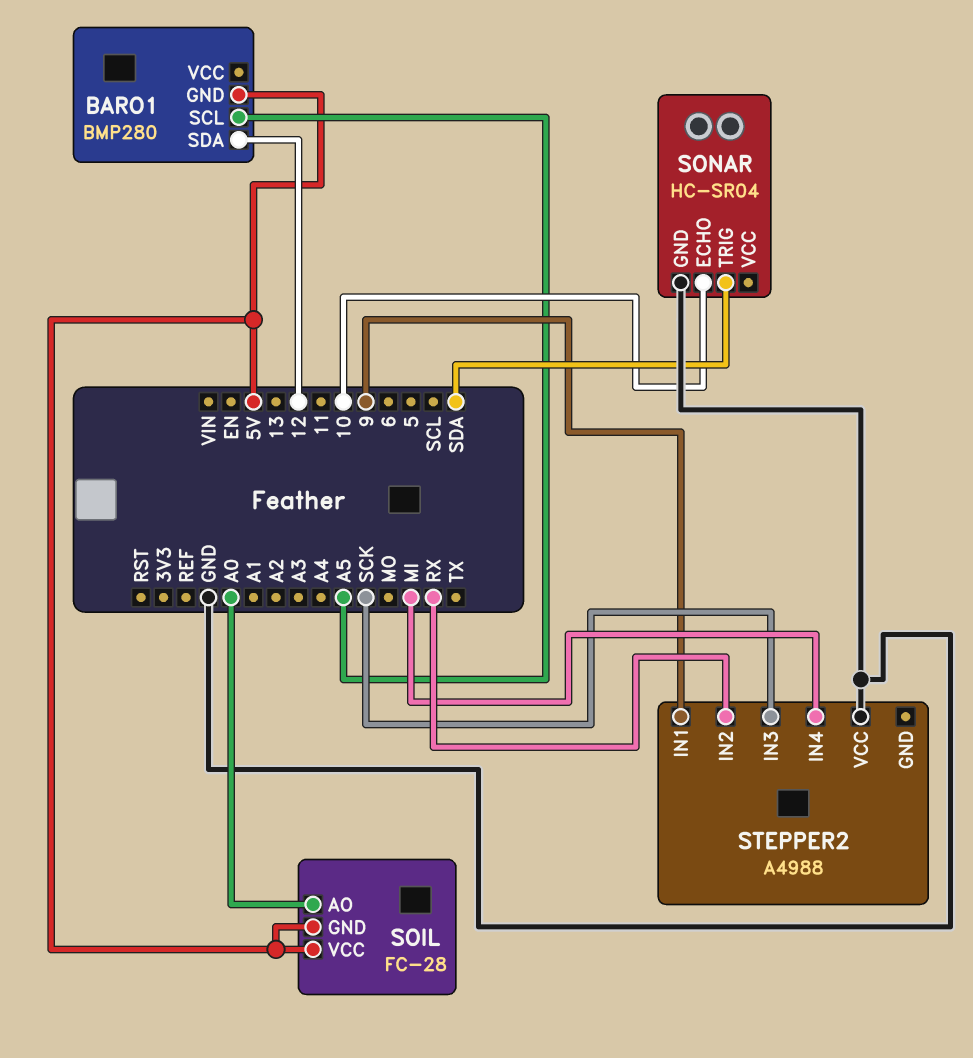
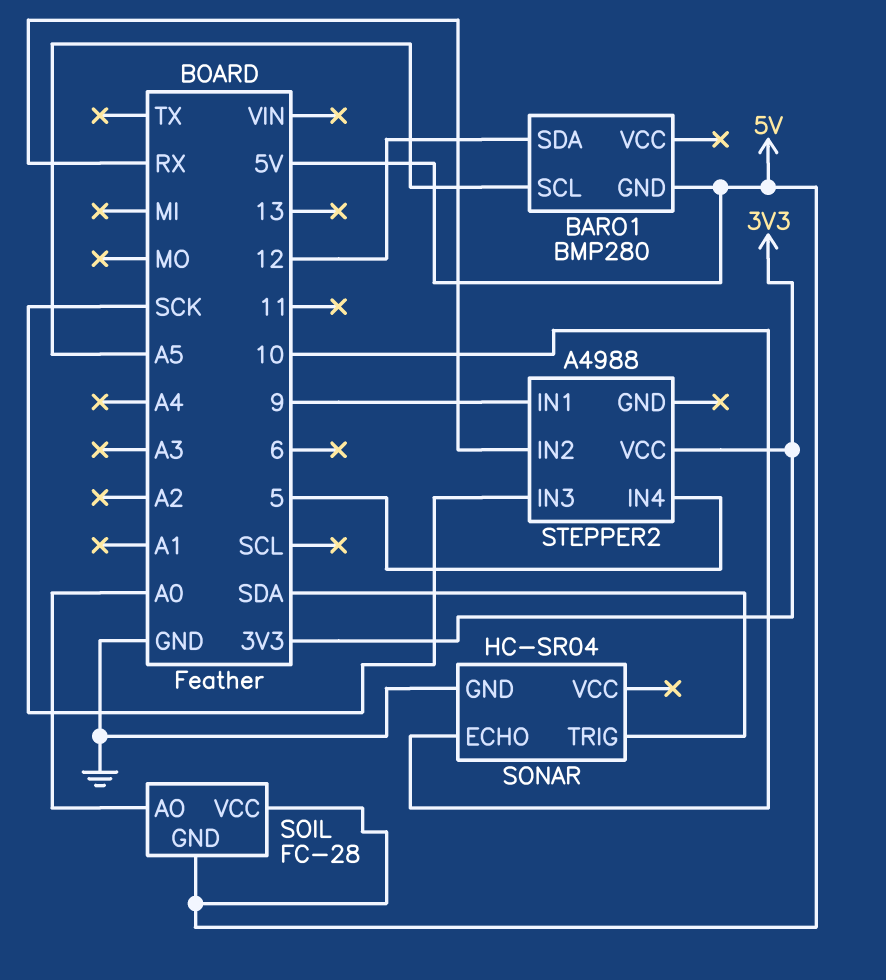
STEPPER2 pin IN4: MI -> 5
STEPPER2 pin VCC: GND -> 3V3

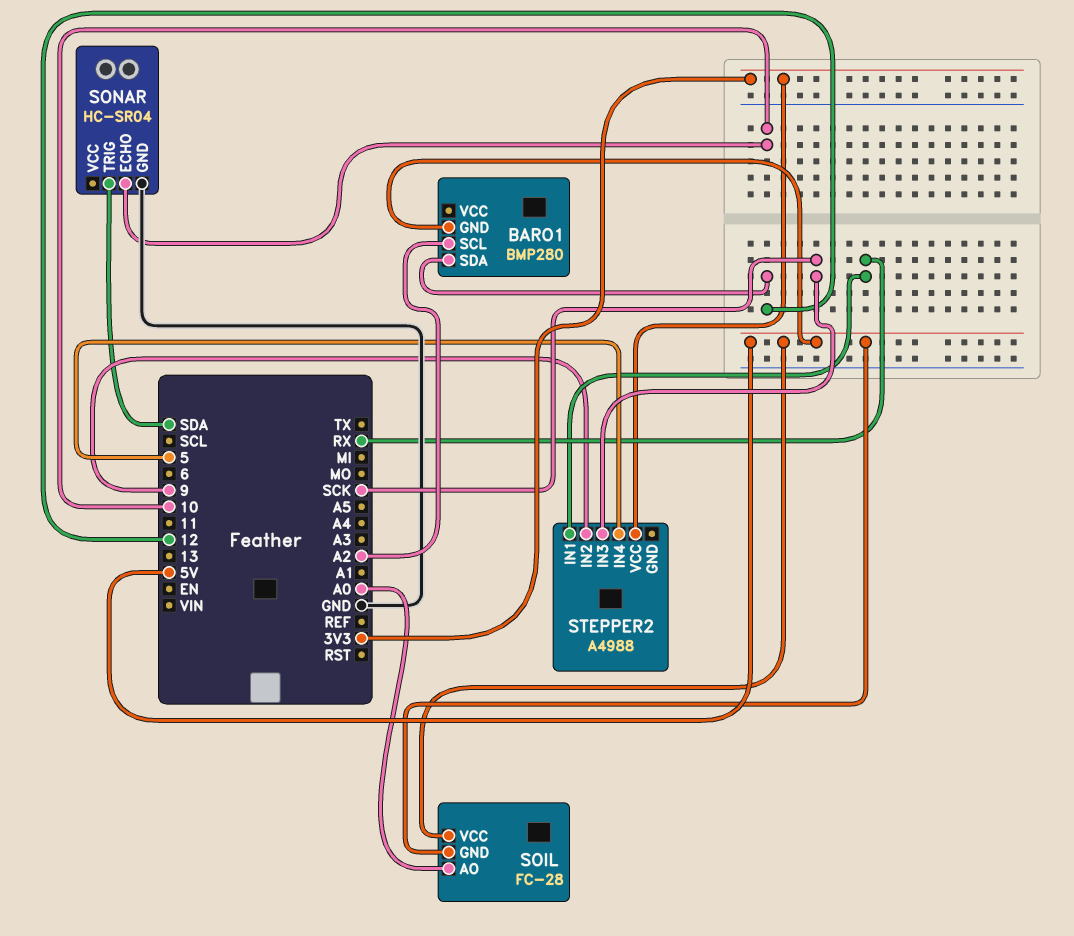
BARO1 pin SCL: A5 -> A2
STEPPER2 pin IN1: 9 -> RX
STEPPER2 pin IN2: RX -> 9

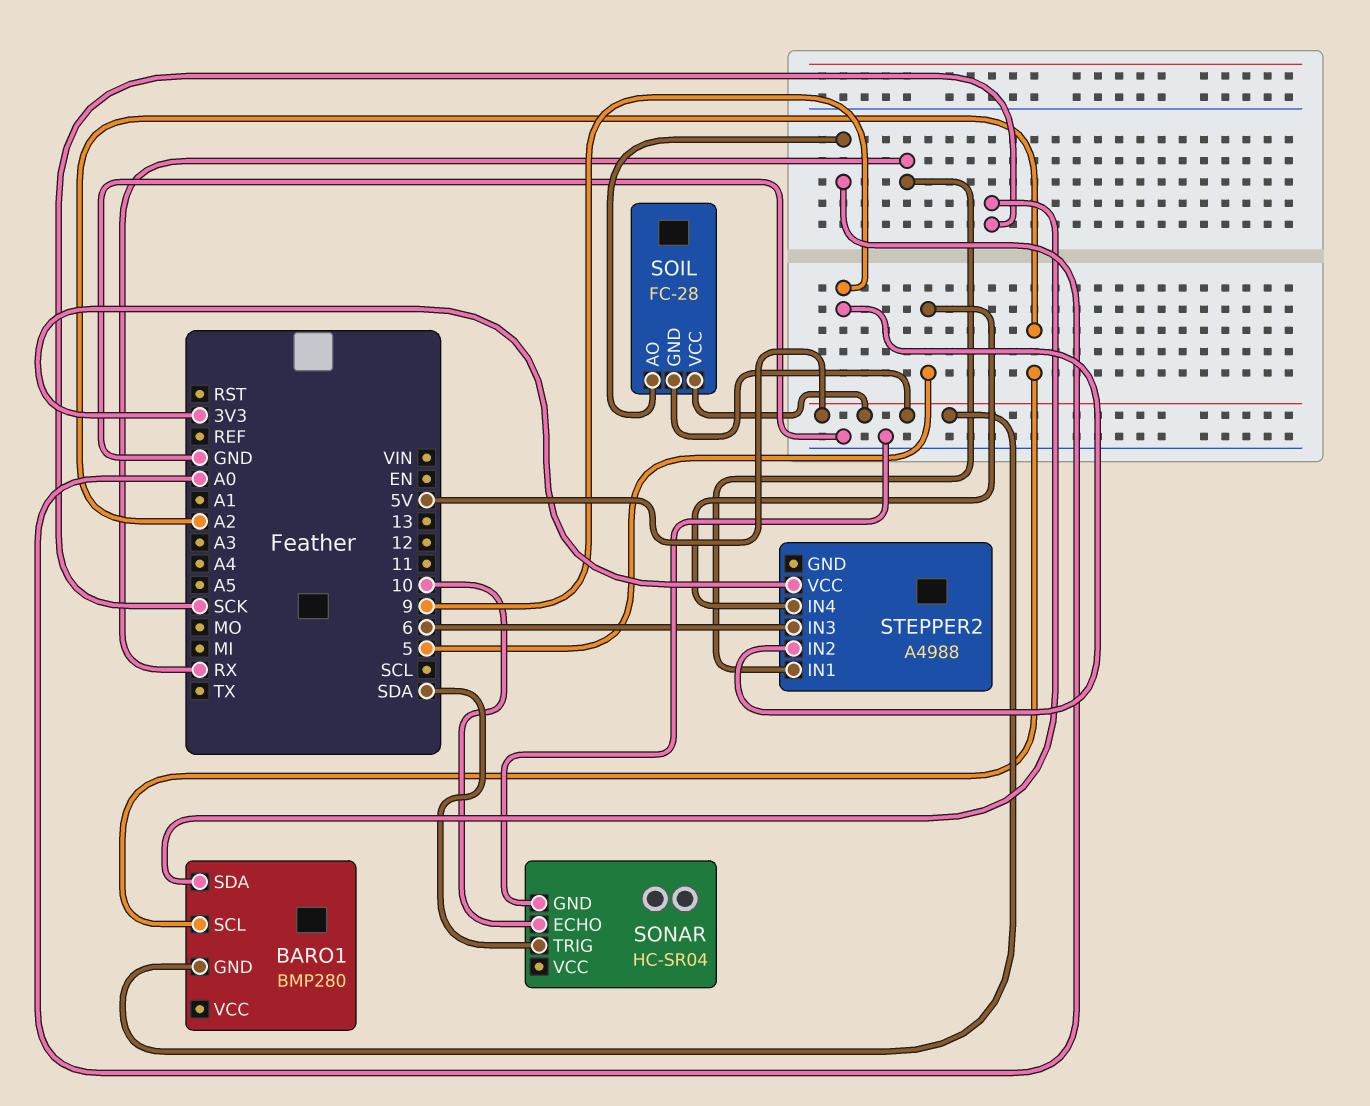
BARO1 pin SDA: 12 -> SCK
STEPPER2 pin IN3: SCK -> 6

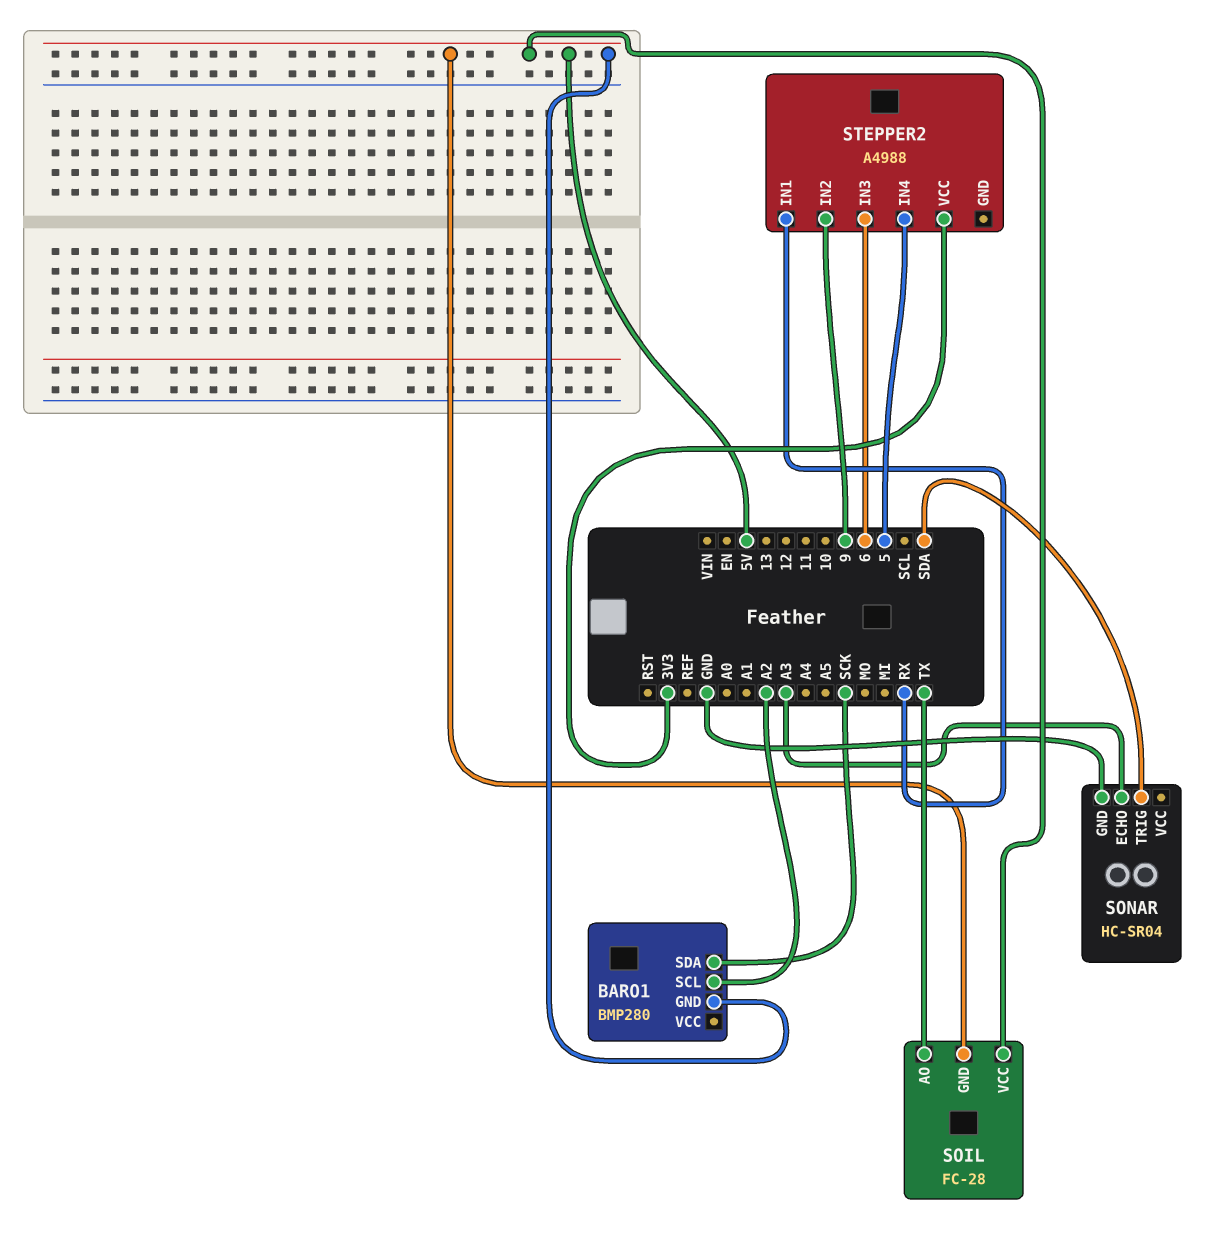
SOIL pin AO: A0 -> TX
SONAR pin ECHO: 10 -> A3

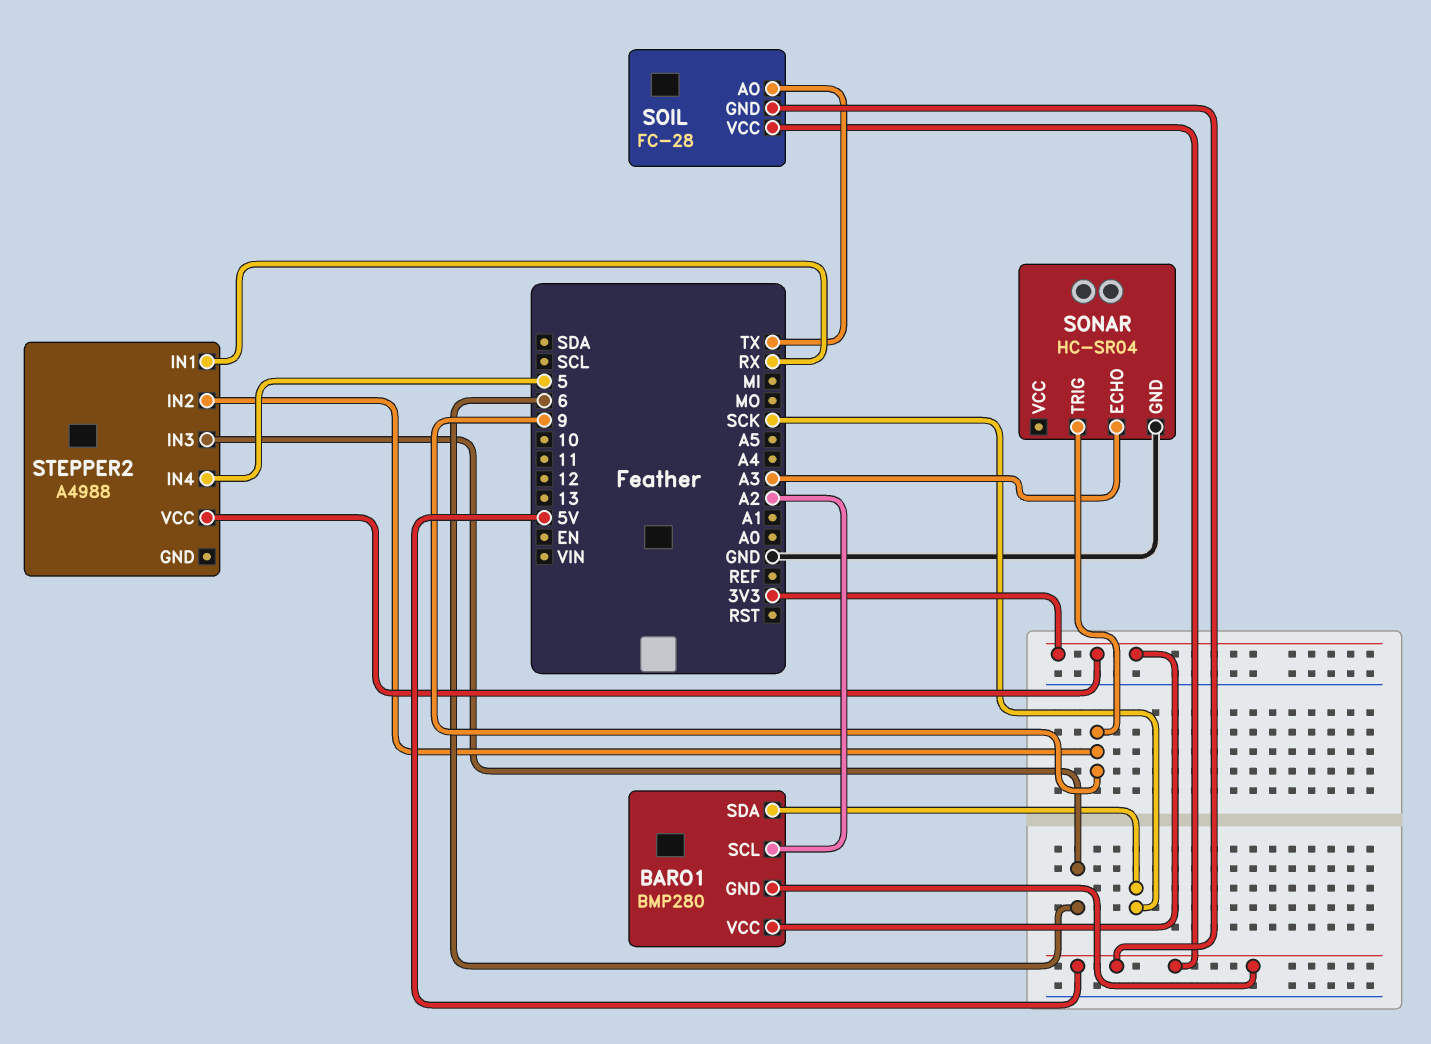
BARO1 pin VCC: none -> 3V3
SONAR pin TRIG: SDA -> 9

